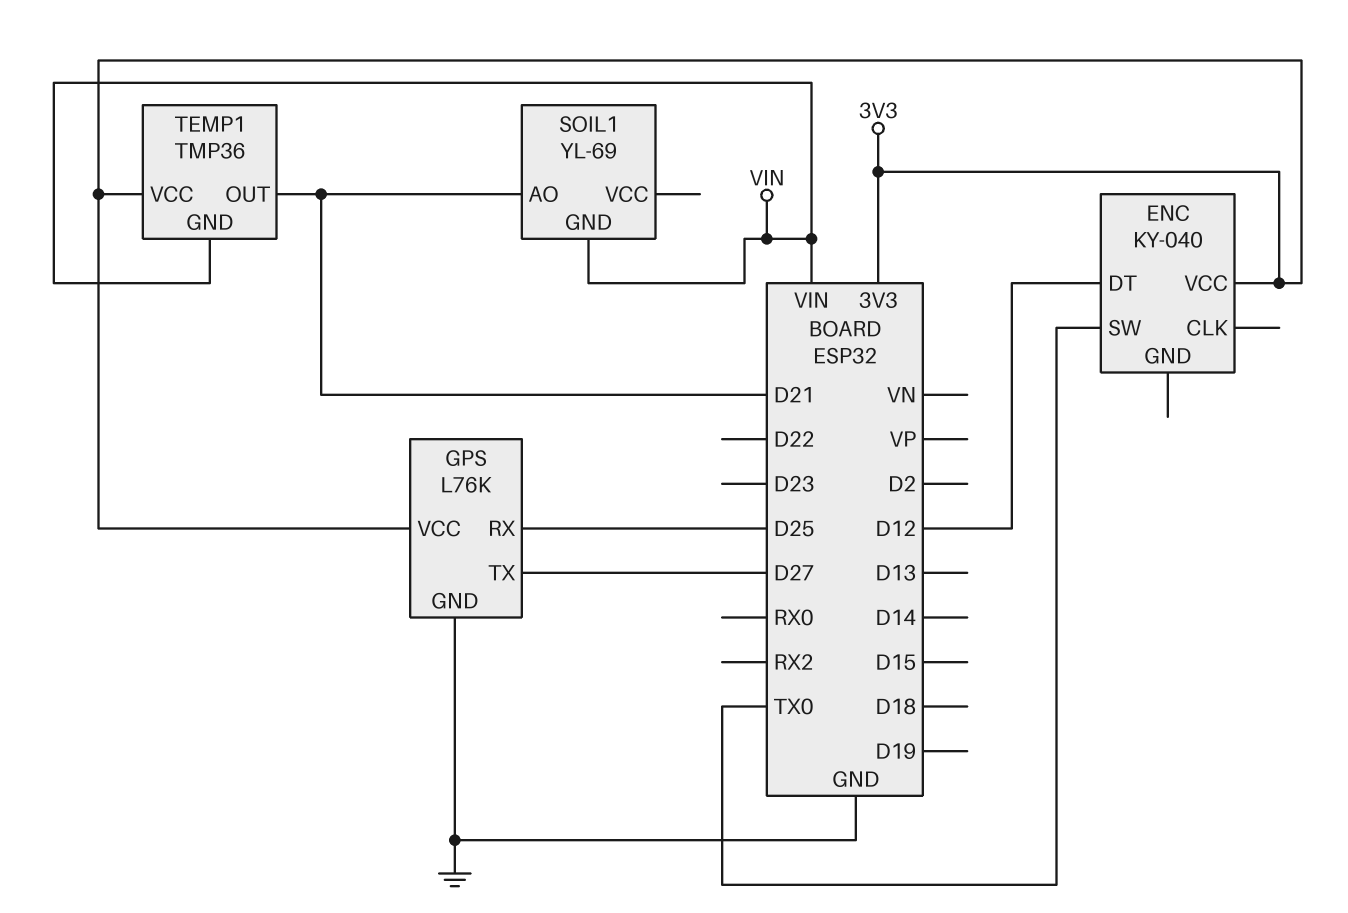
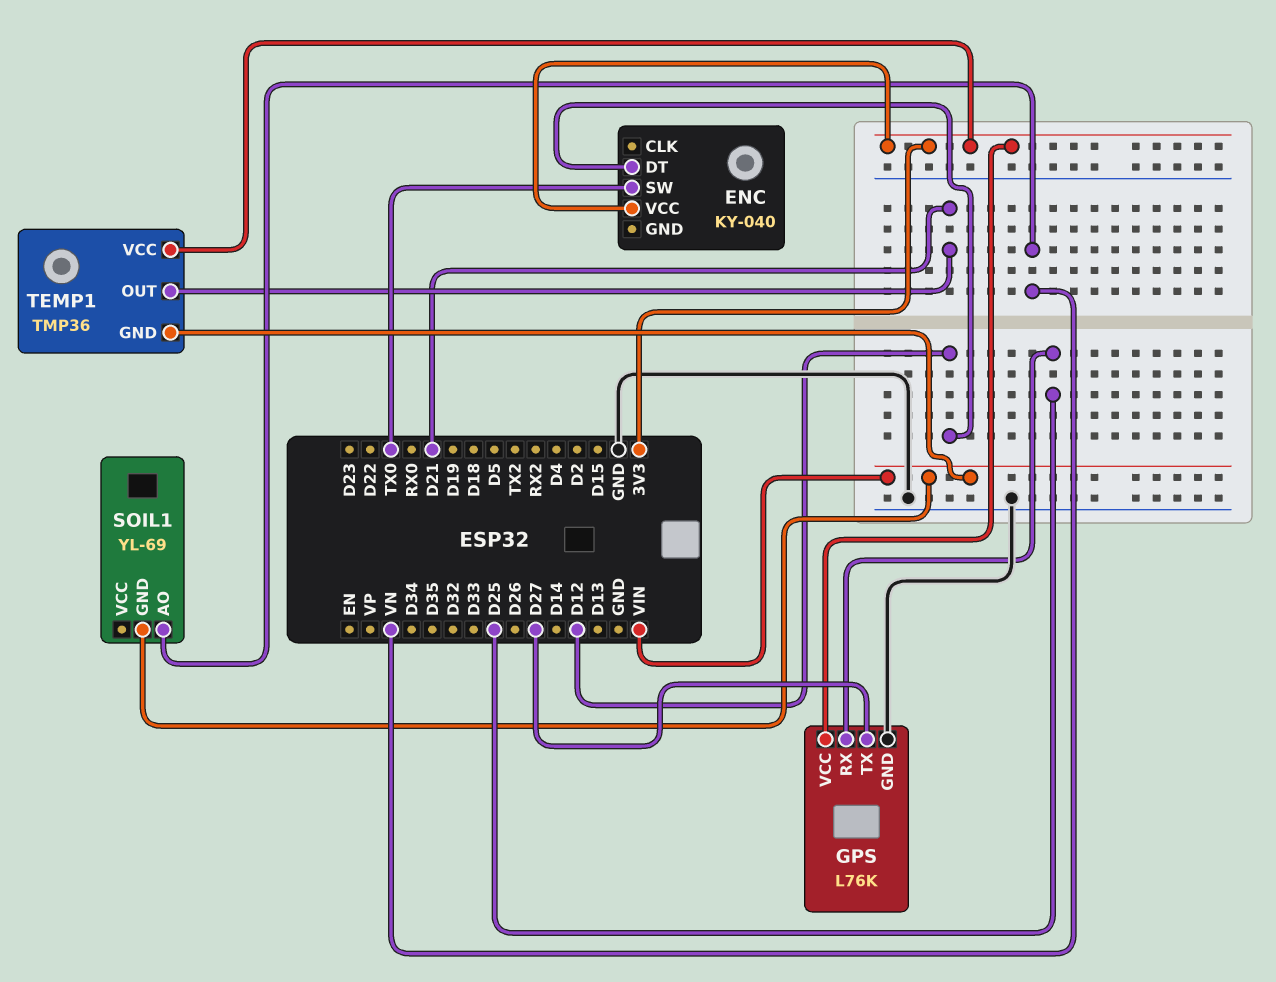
SOIL1 pin AO: D21 -> VN

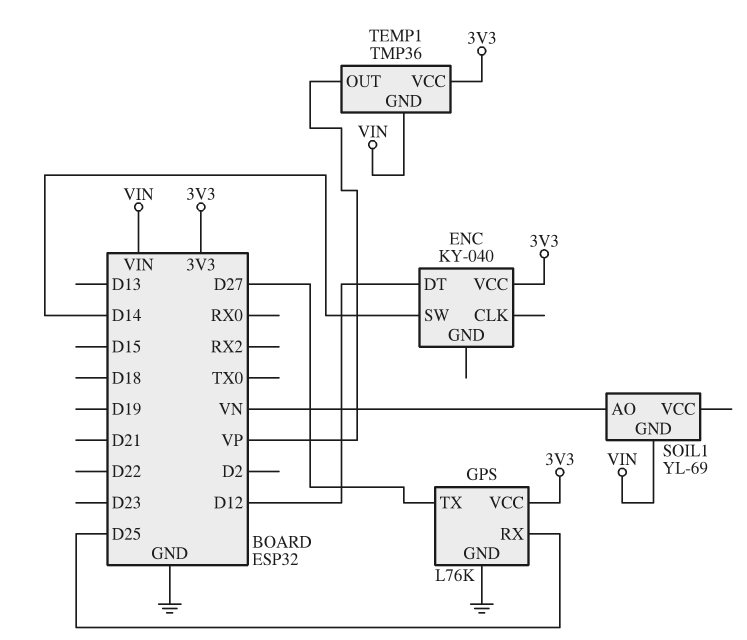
ENC pin SW: TX0 -> D14
TEMP1 pin OUT: D21 -> VP

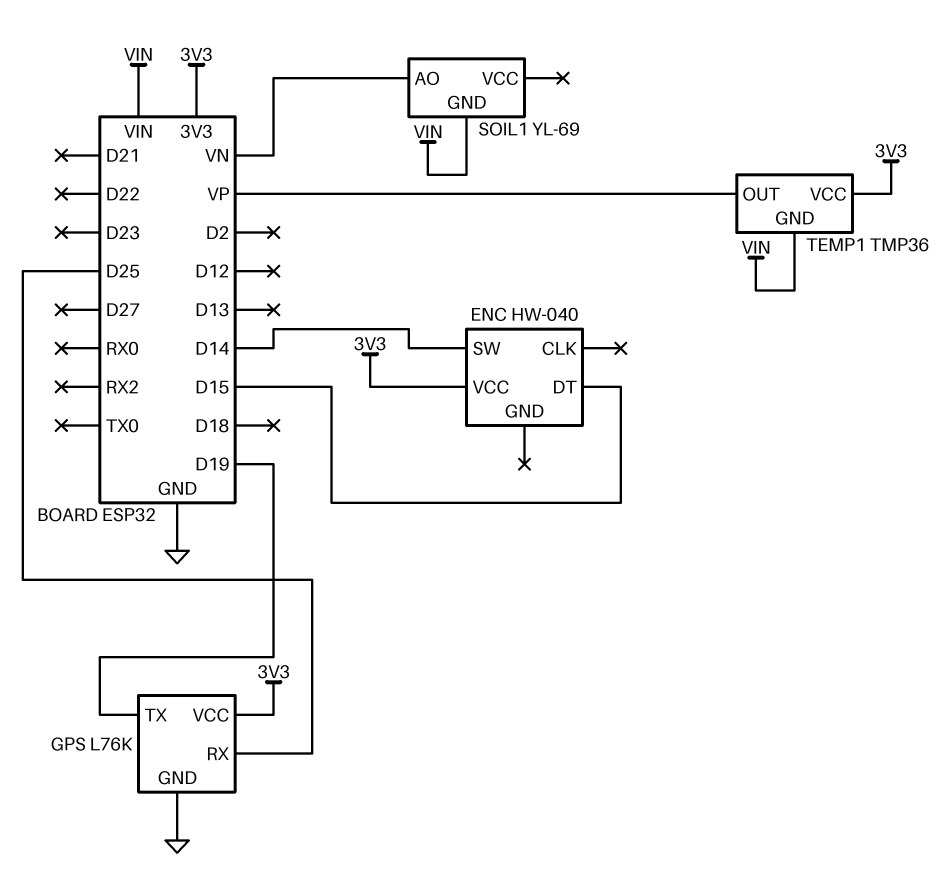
ENC: KY-040 -> HW-040
ENC pin DT: D12 -> D15
GPS pin TX: D27 -> D19

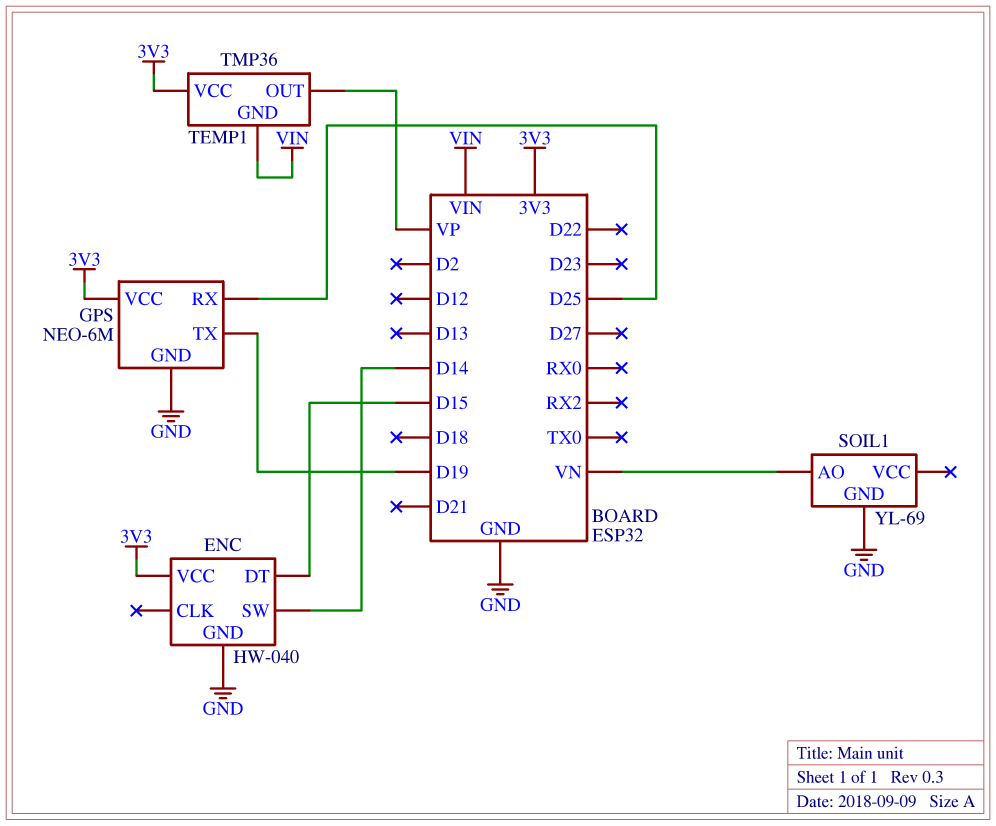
ENC pin GND: none -> GND
GPS: L76K -> NEO-6M
SOIL1 pin GND: VIN -> GND

